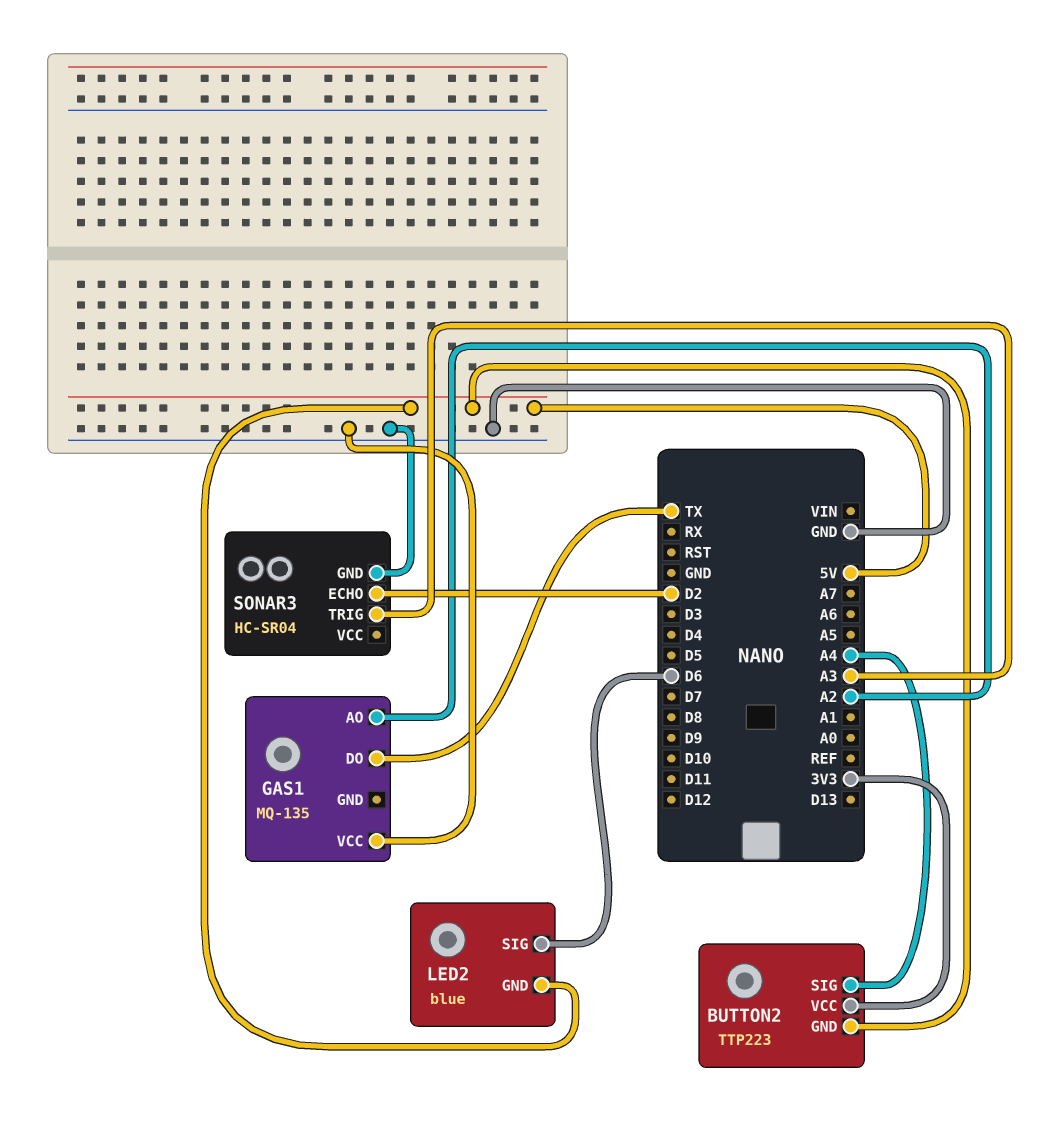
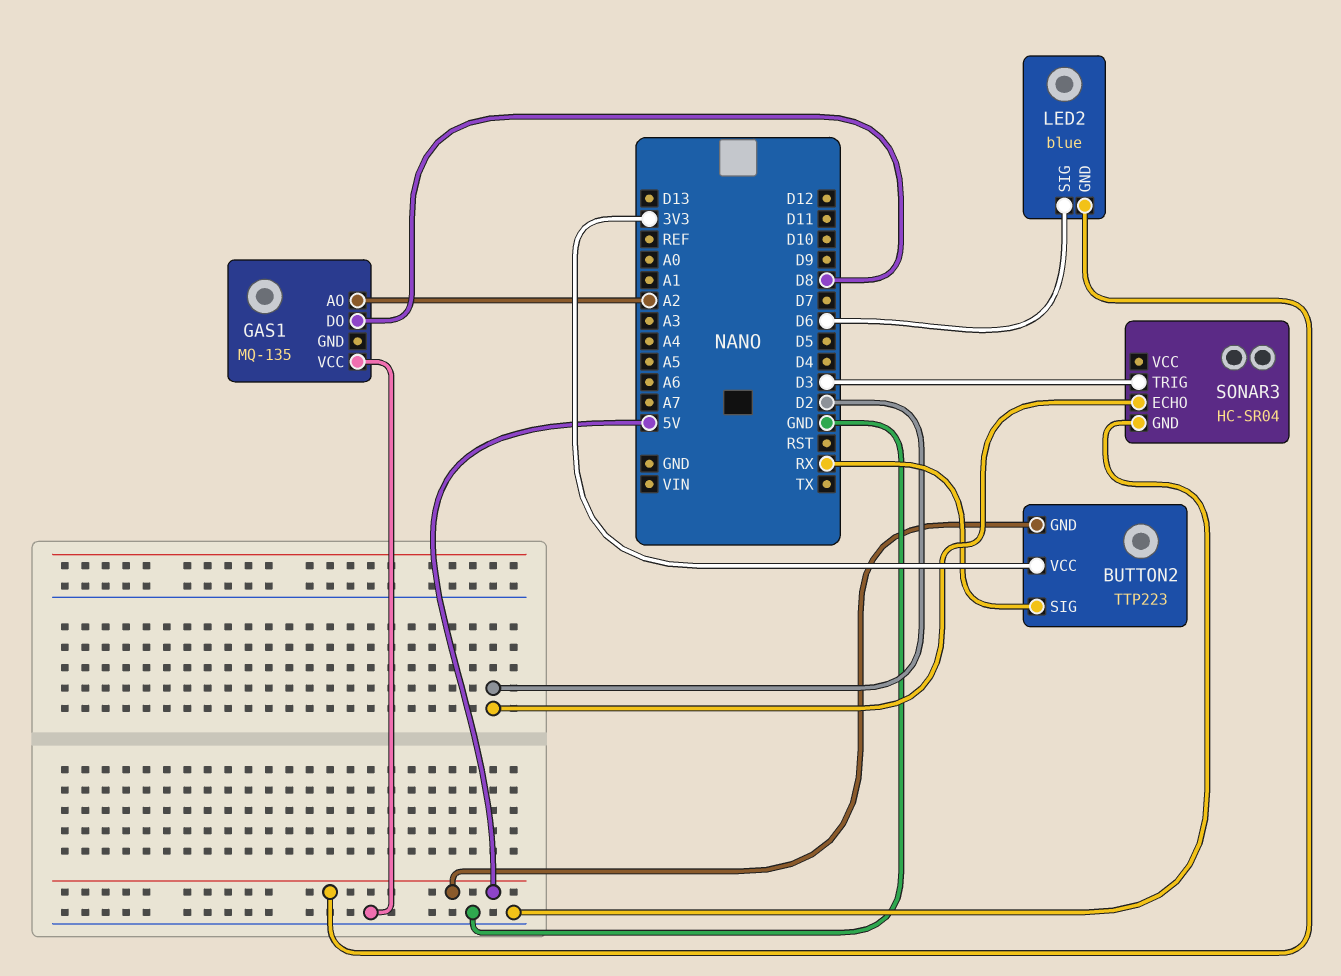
BUTTON2 pin SIG: A4 -> RX
GAS1 pin DO: TX -> D8
SONAR3 pin TRIG: A3 -> D3

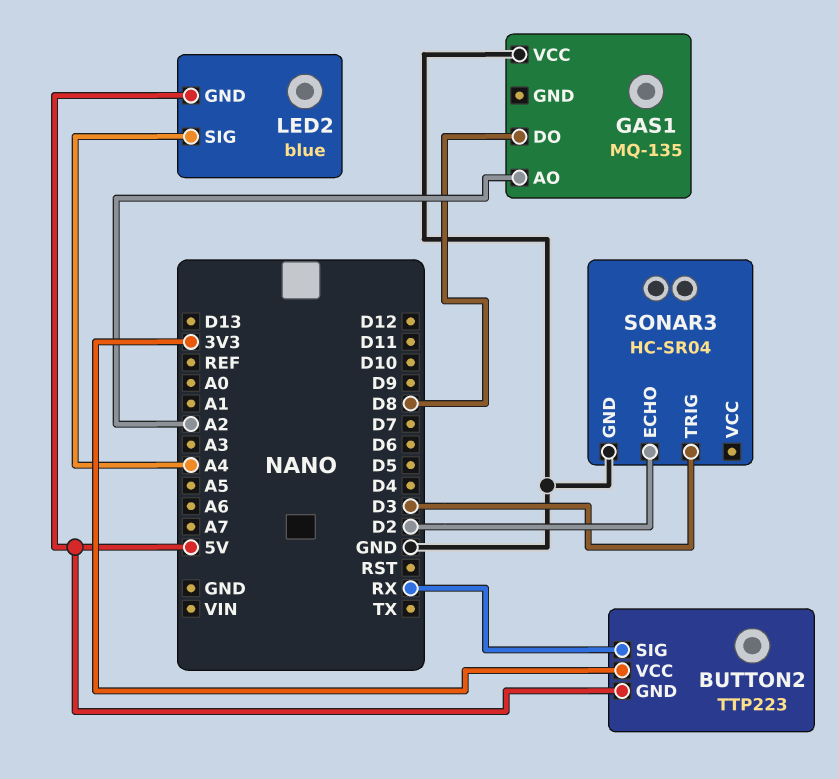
LED2 pin SIG: D6 -> A4

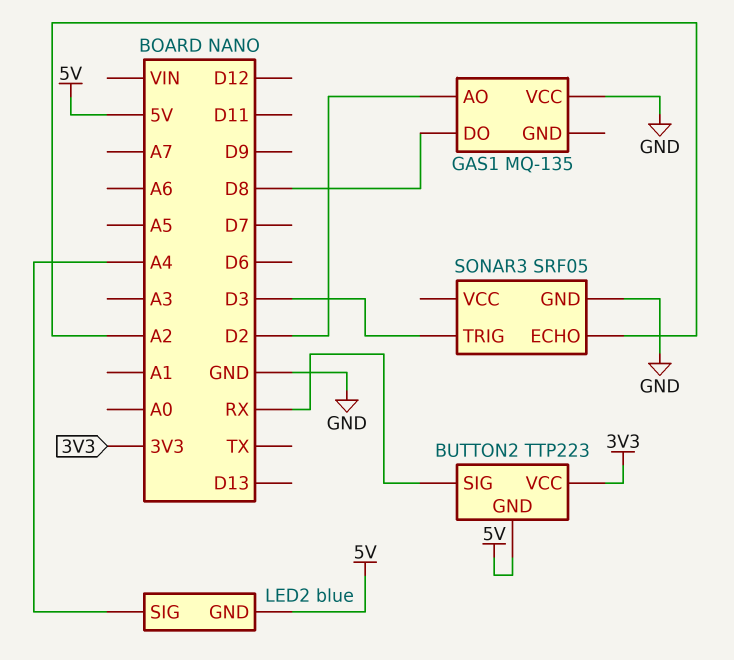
GAS1 pin AO: A2 -> D2
SONAR3: HC-SR04 -> SRF05
SONAR3 pin ECHO: D2 -> A2

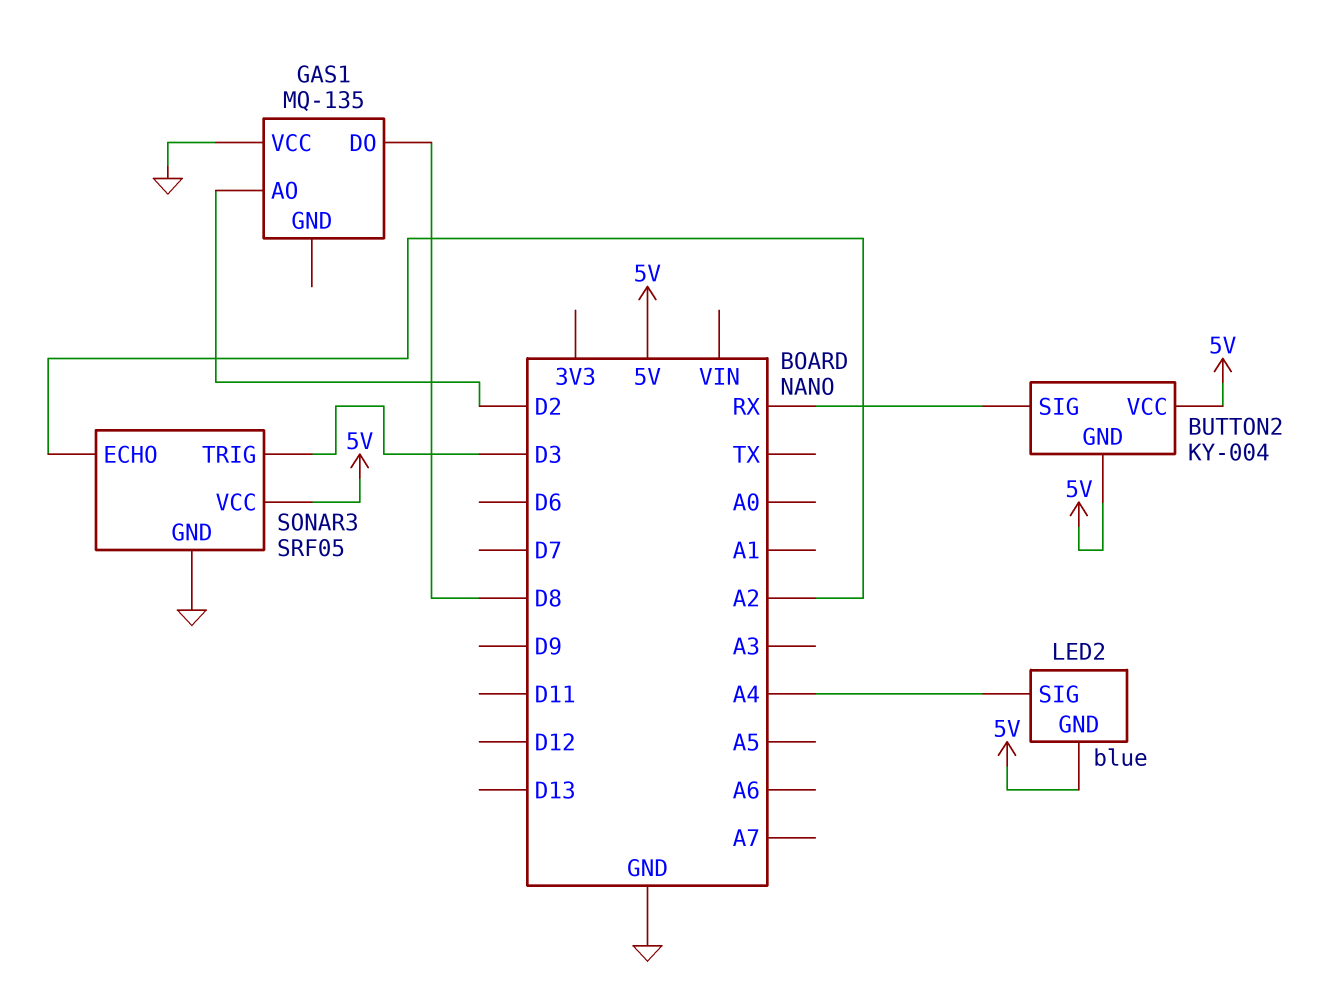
BUTTON2: TTP223 -> KY-004
BUTTON2 pin VCC: 3V3 -> 5V
SONAR3 pin VCC: none -> 5V

